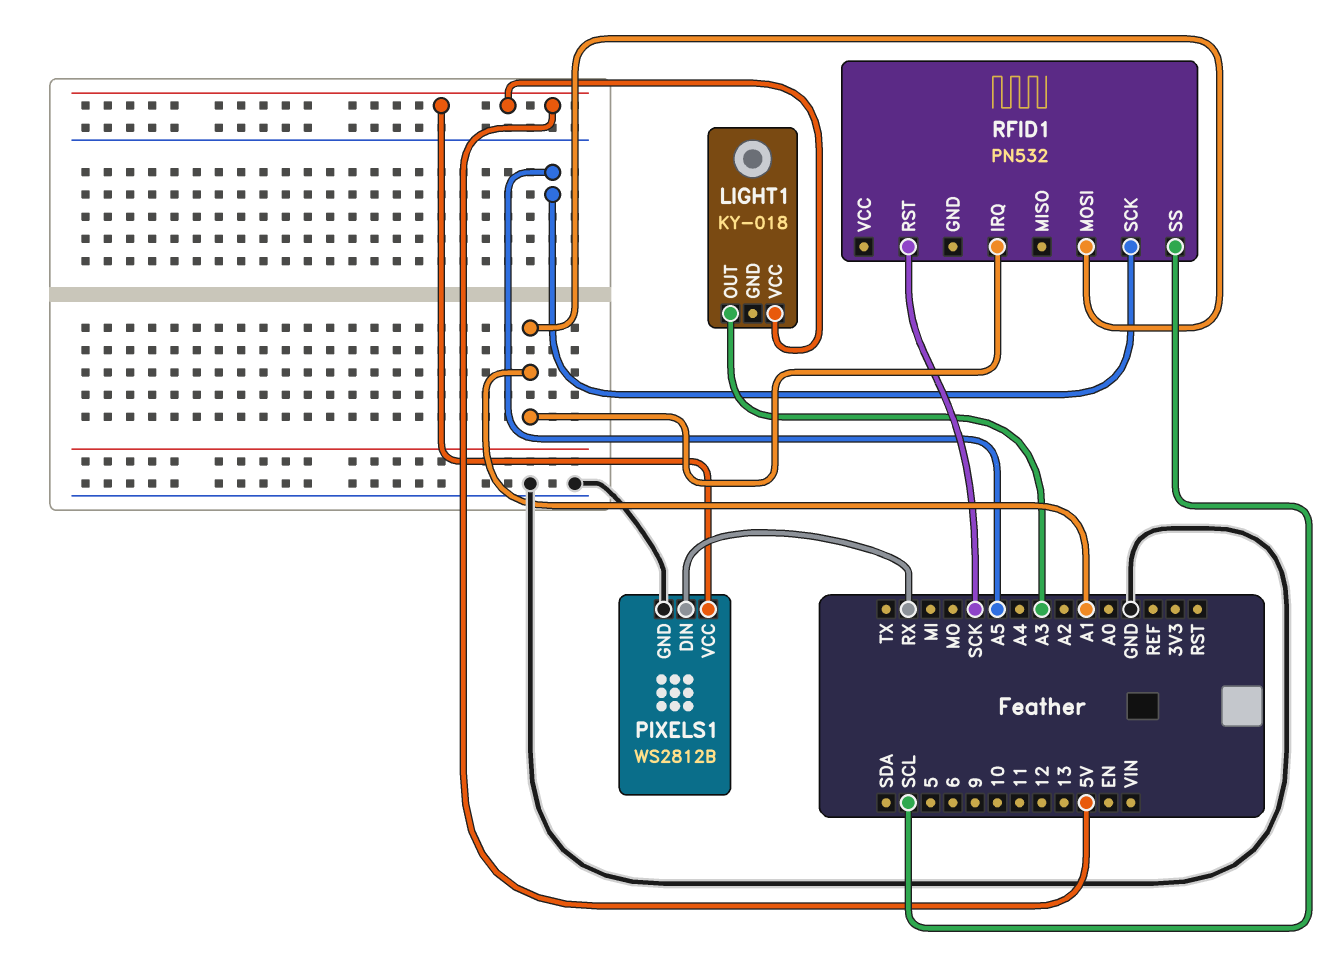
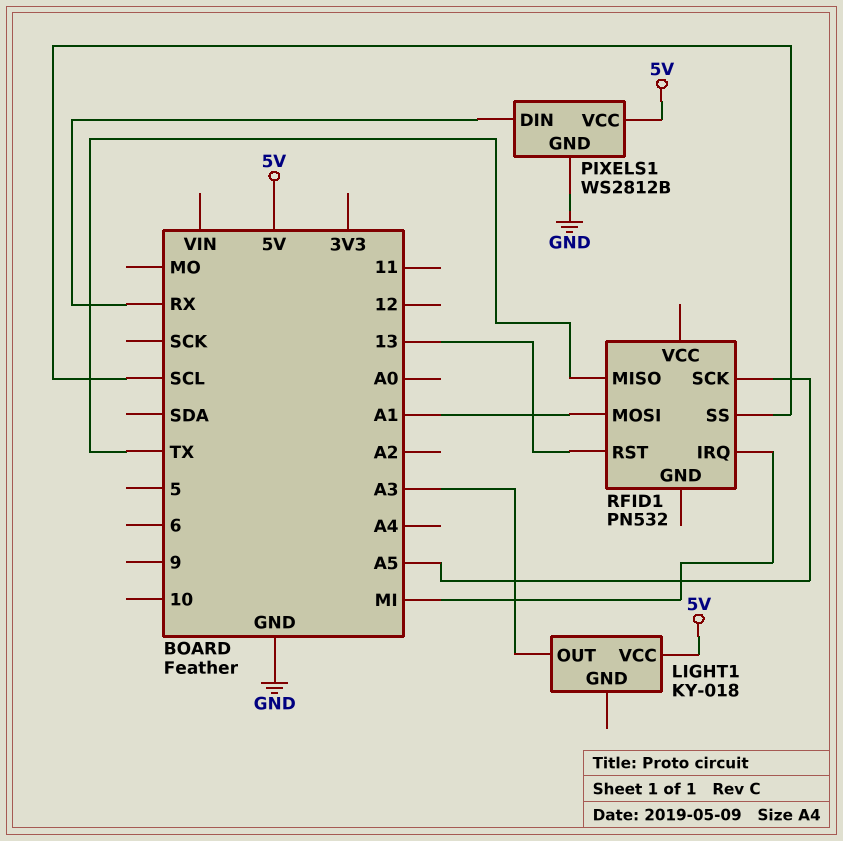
RFID1 pin IRQ: A1 -> MI
RFID1 pin MISO: none -> TX
RFID1 pin RST: SCK -> 13

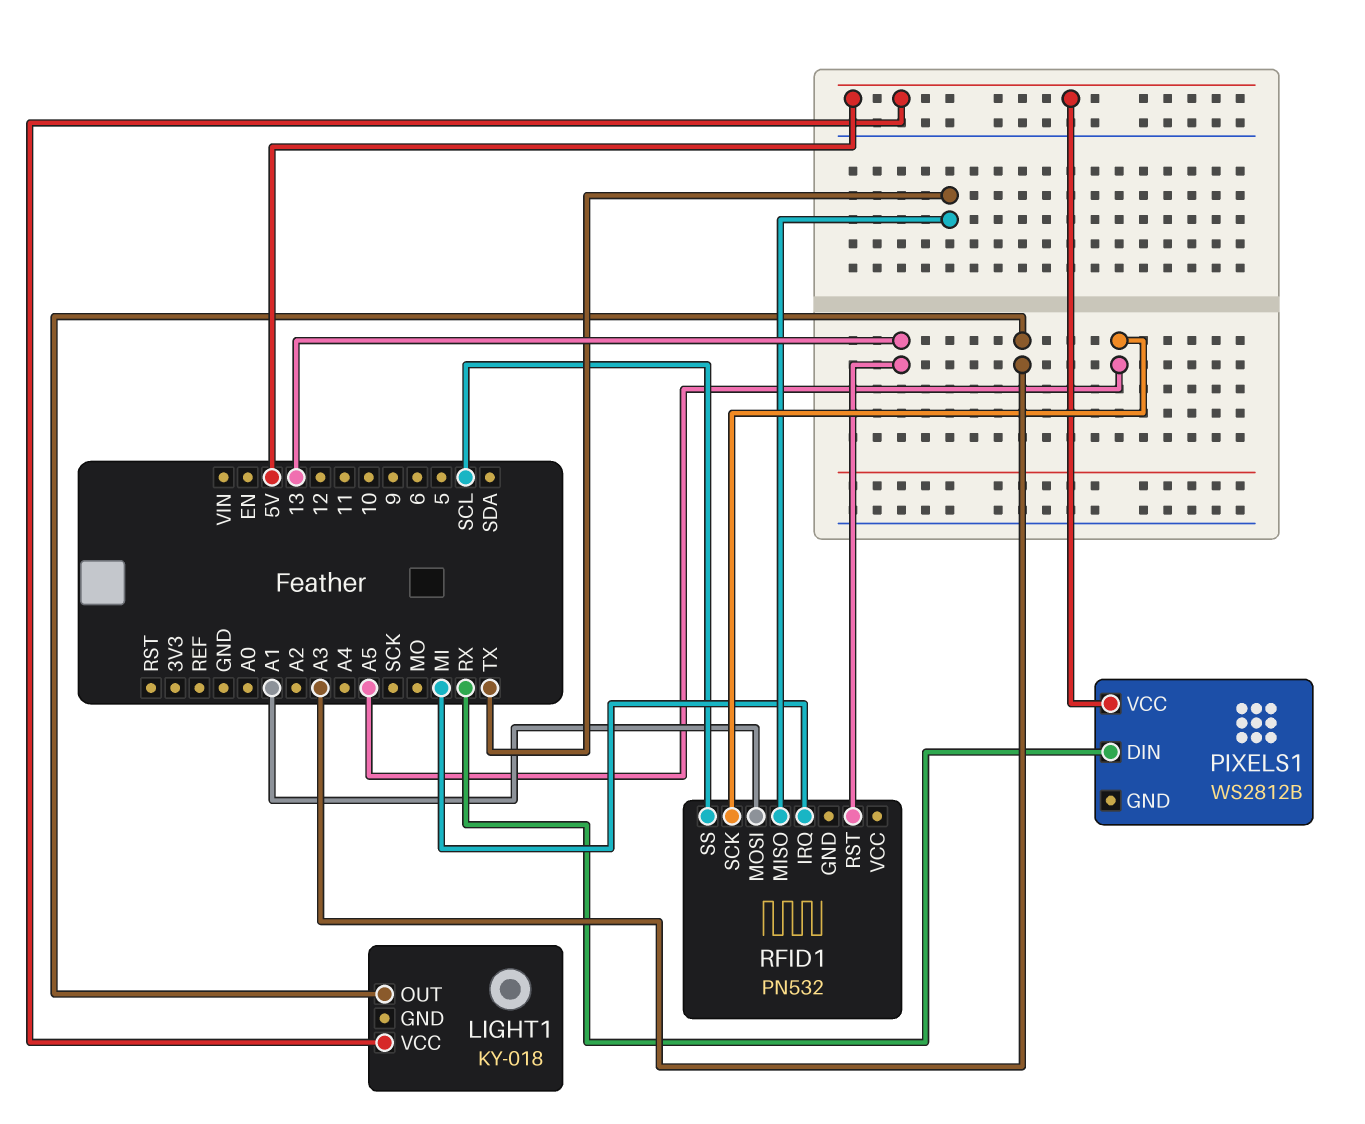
PIXELS1 pin GND: GND -> none

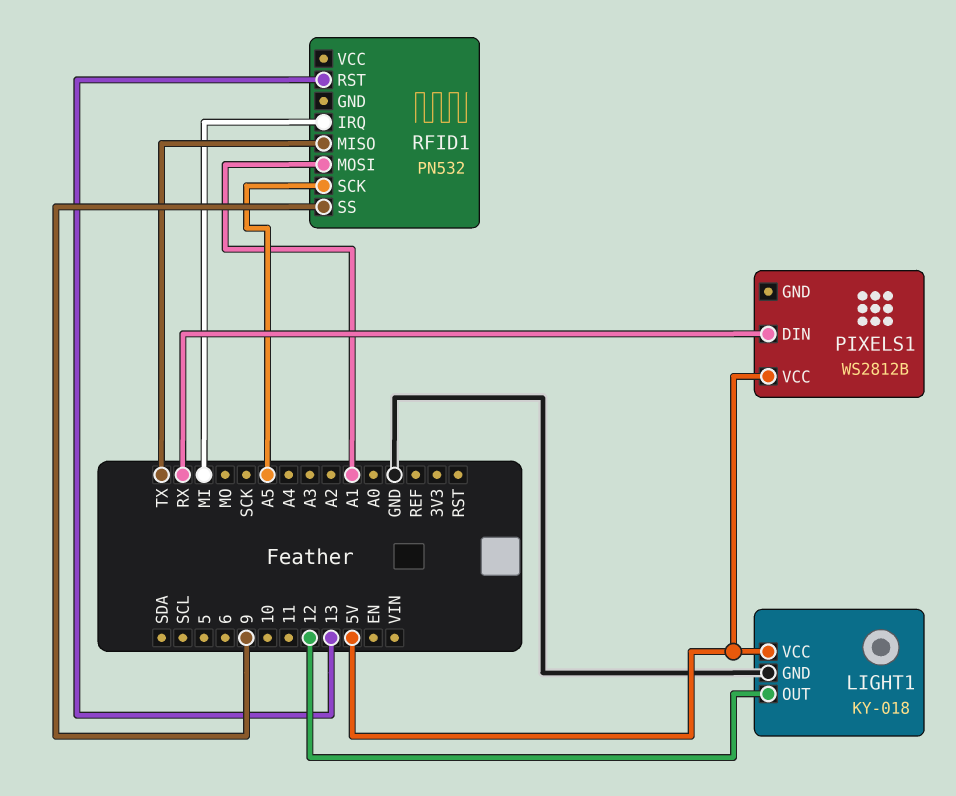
LIGHT1 pin GND: none -> GND
LIGHT1 pin OUT: A3 -> 12
RFID1 pin SS: SCL -> 9

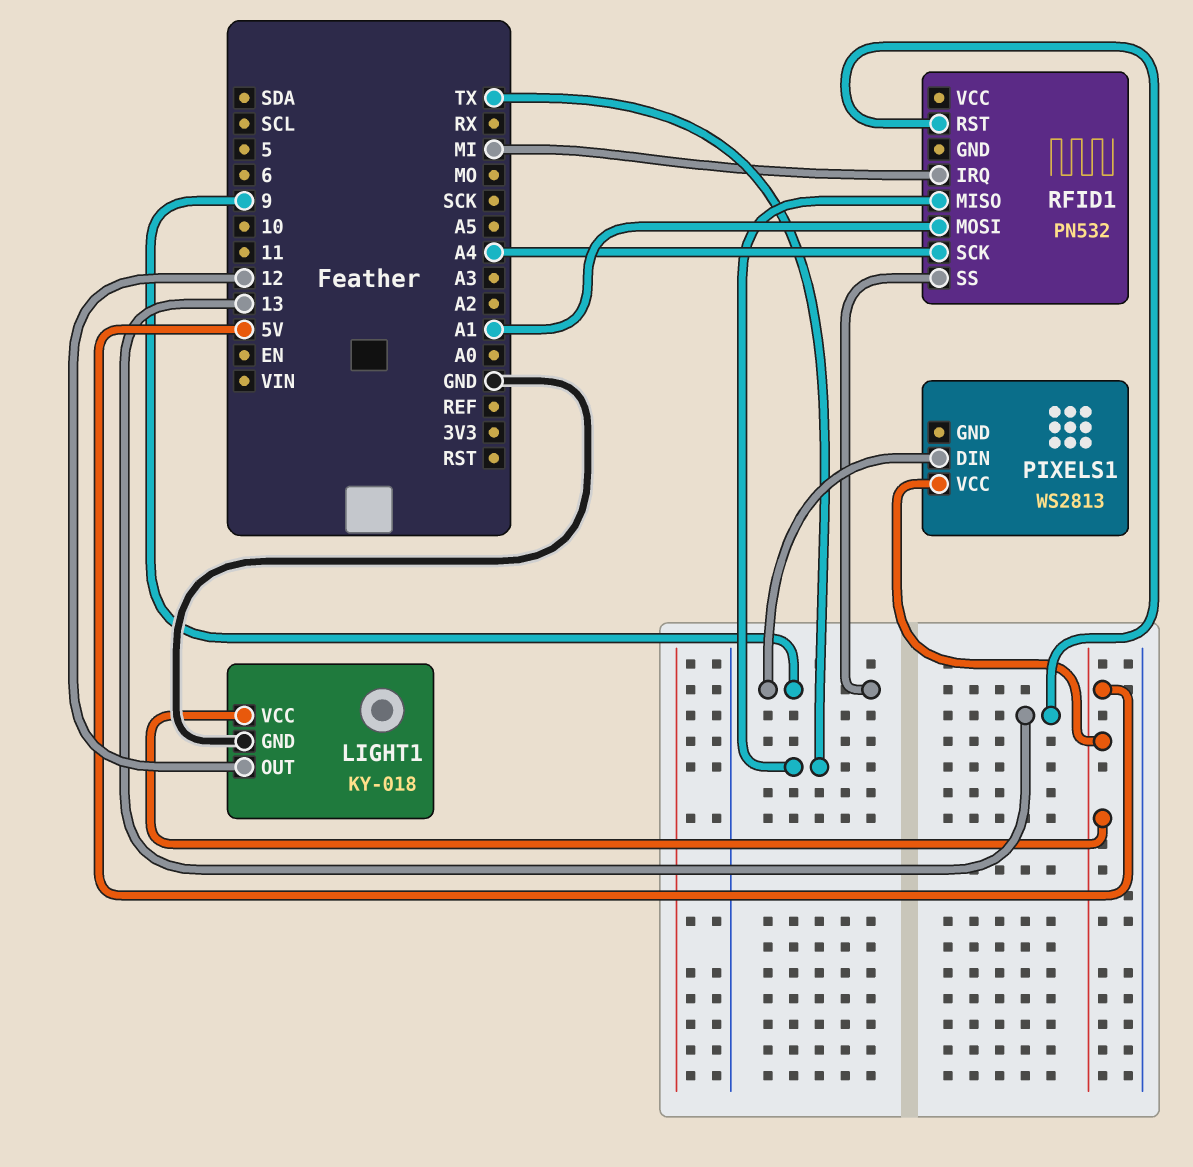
PIXELS1: WS2812B -> WS2813
PIXELS1 pin DIN: RX -> 9
RFID1 pin SCK: A5 -> A4

